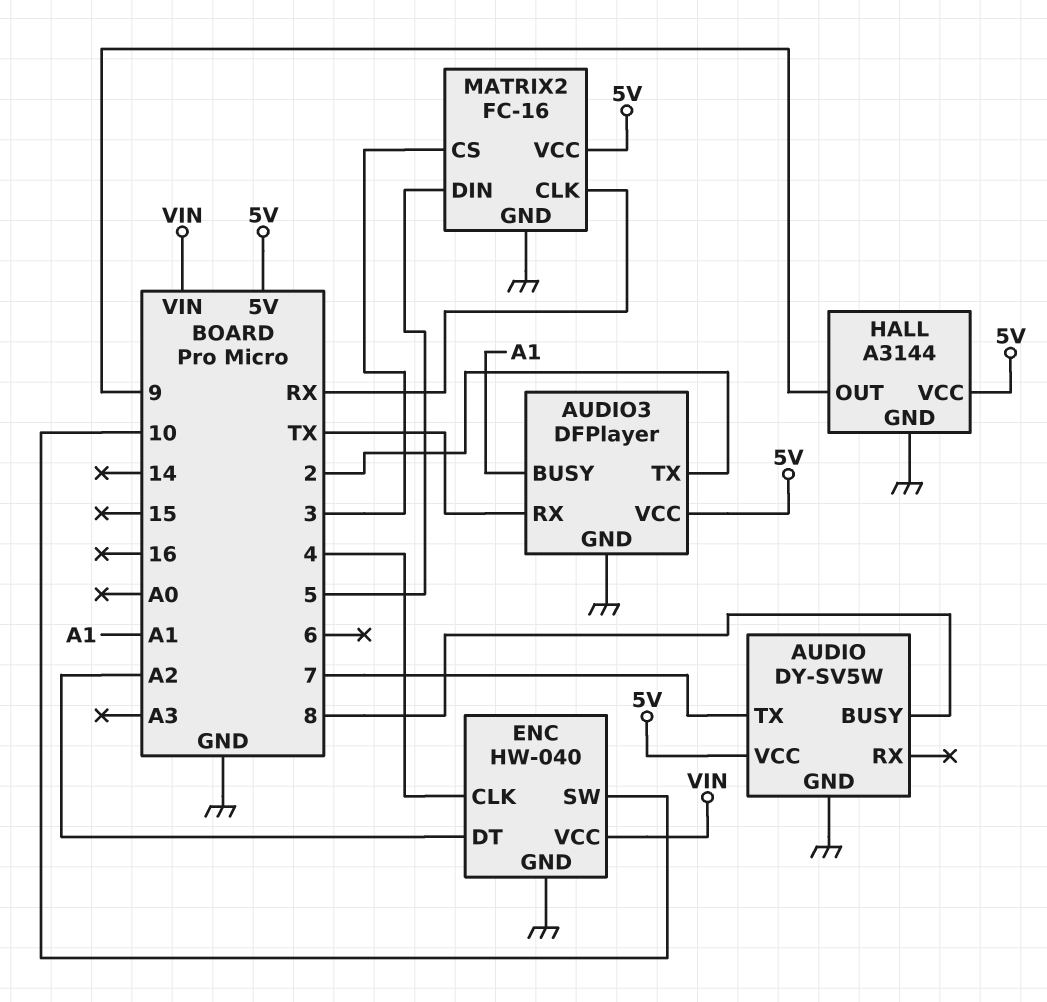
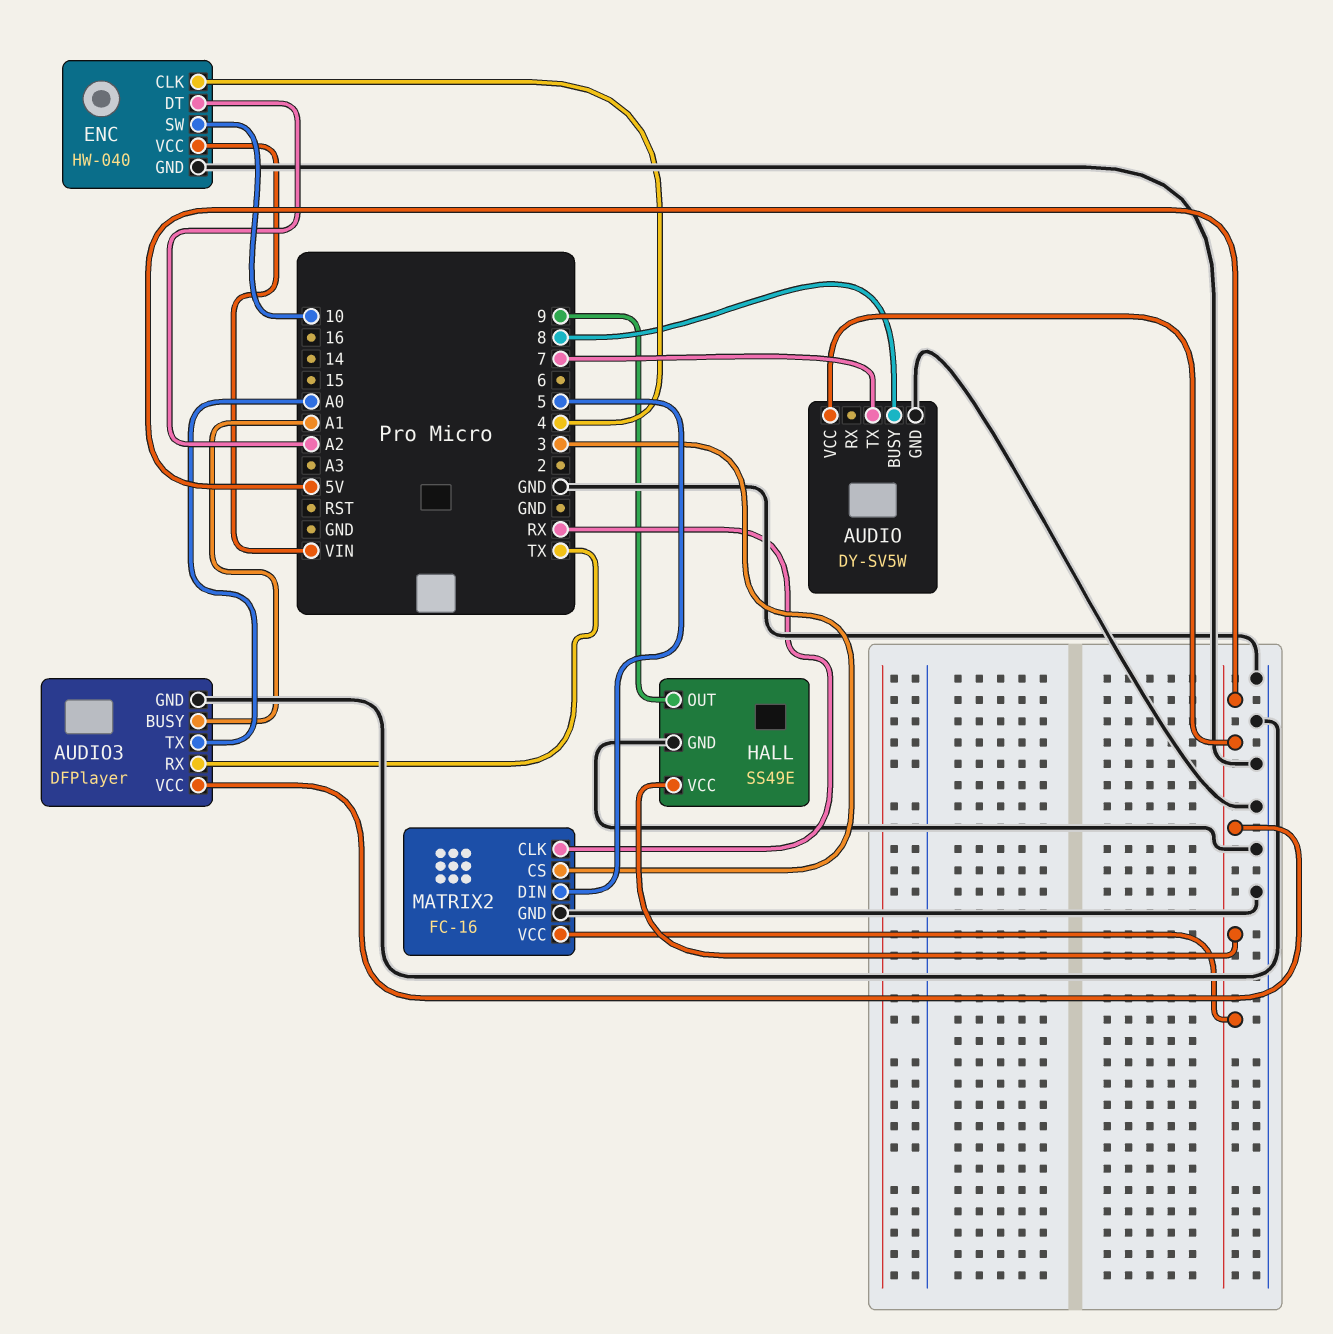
AUDIO3 pin TX: 2 -> A0
HALL: A3144 -> SS49E

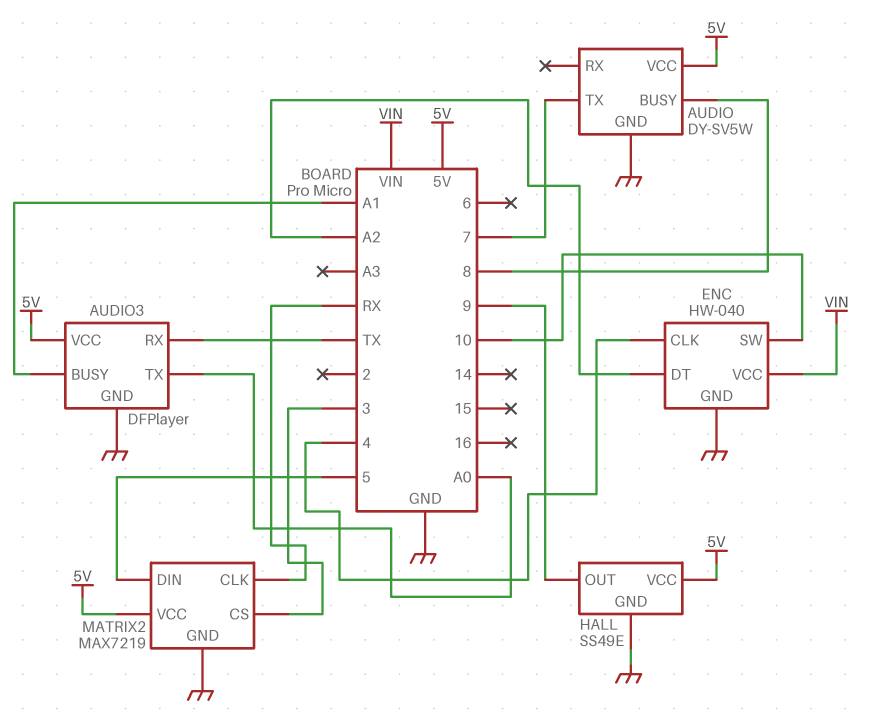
MATRIX2: FC-16 -> MAX7219

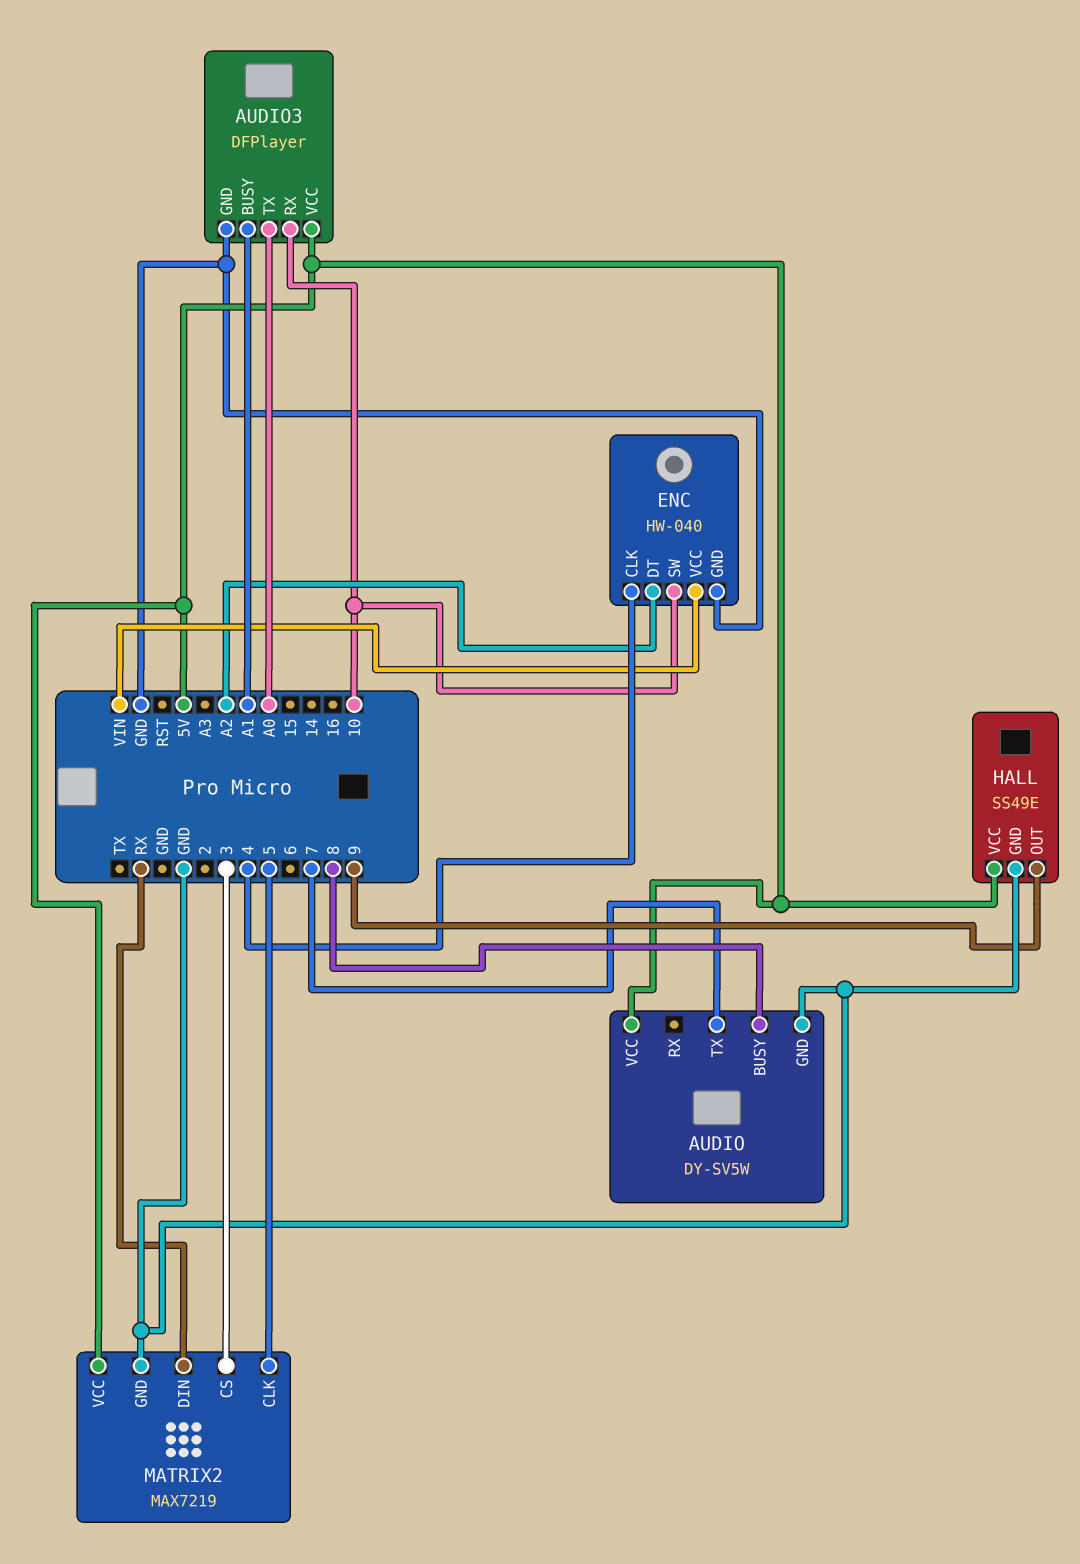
AUDIO3 pin RX: TX -> 10
MATRIX2 pin CLK: RX -> 5
MATRIX2 pin DIN: 5 -> RX

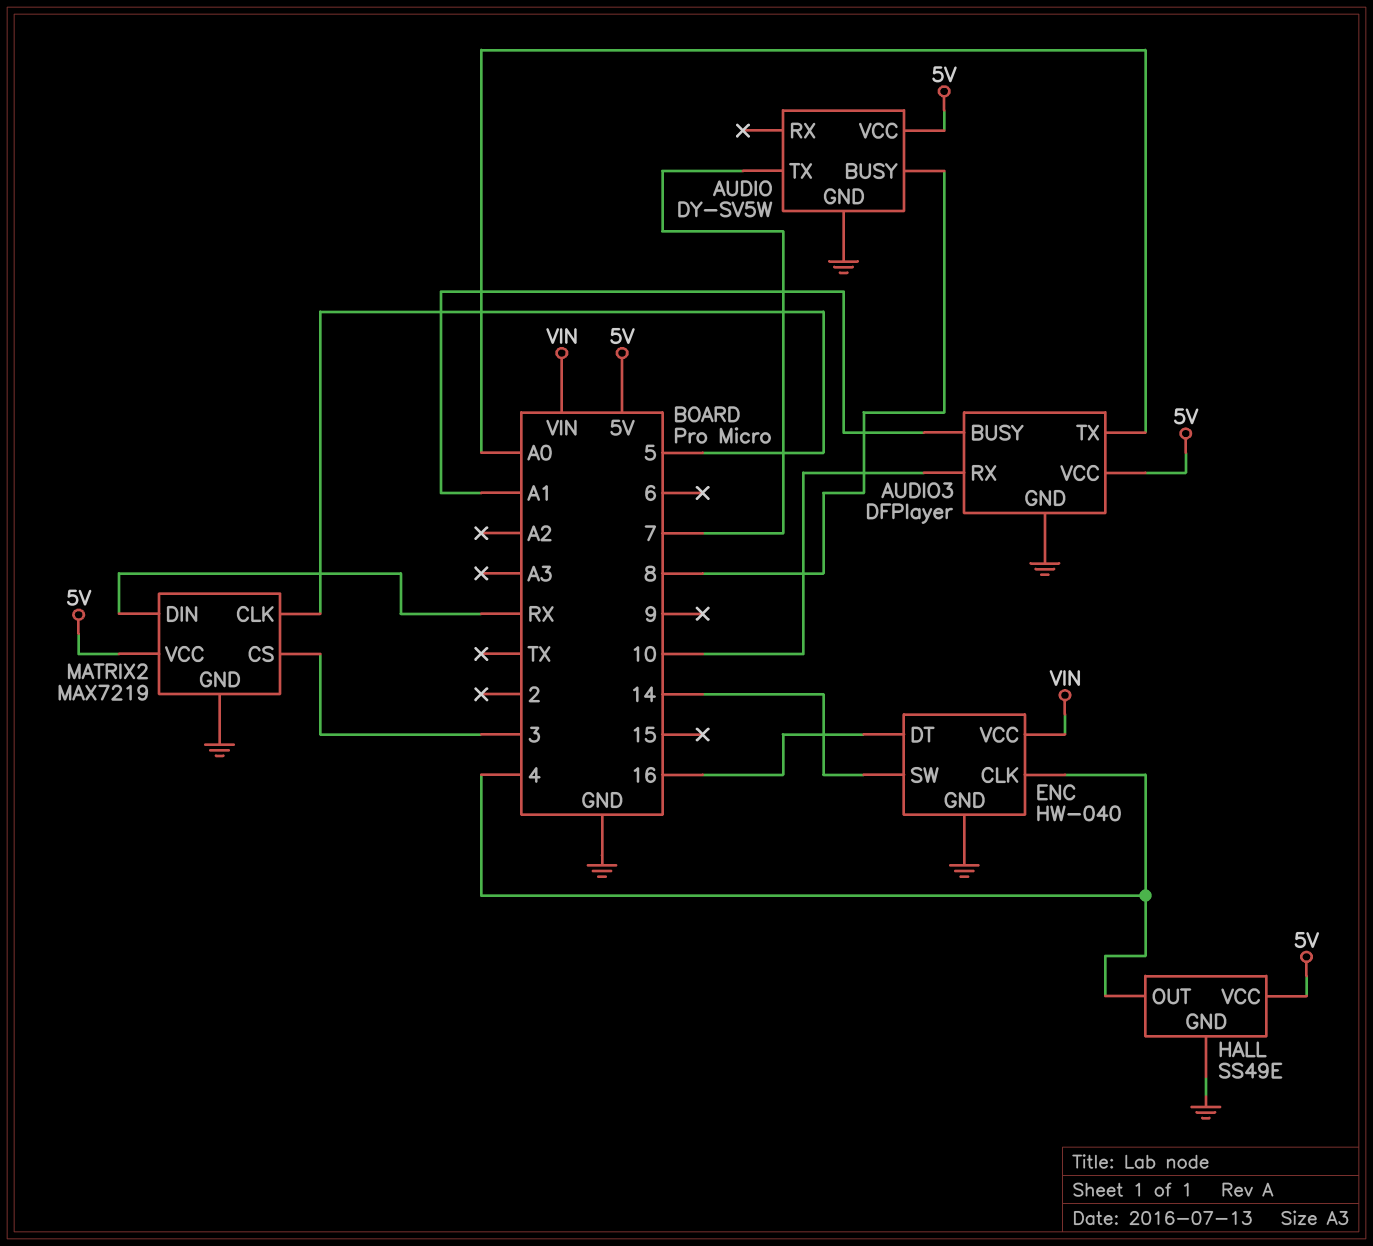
ENC pin DT: A2 -> 16
ENC pin SW: 10 -> 14
HALL pin OUT: 9 -> 4

